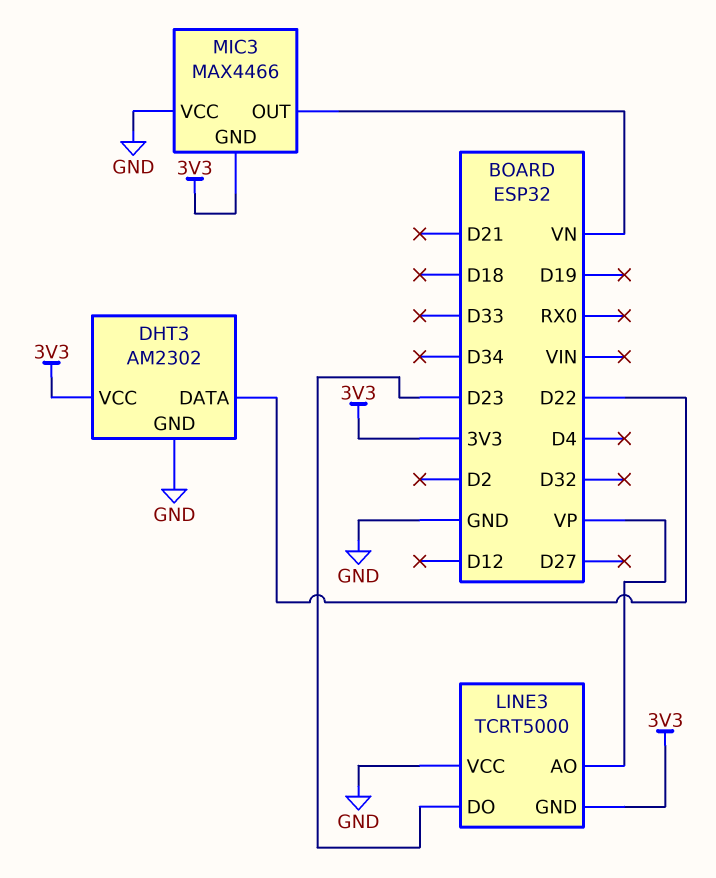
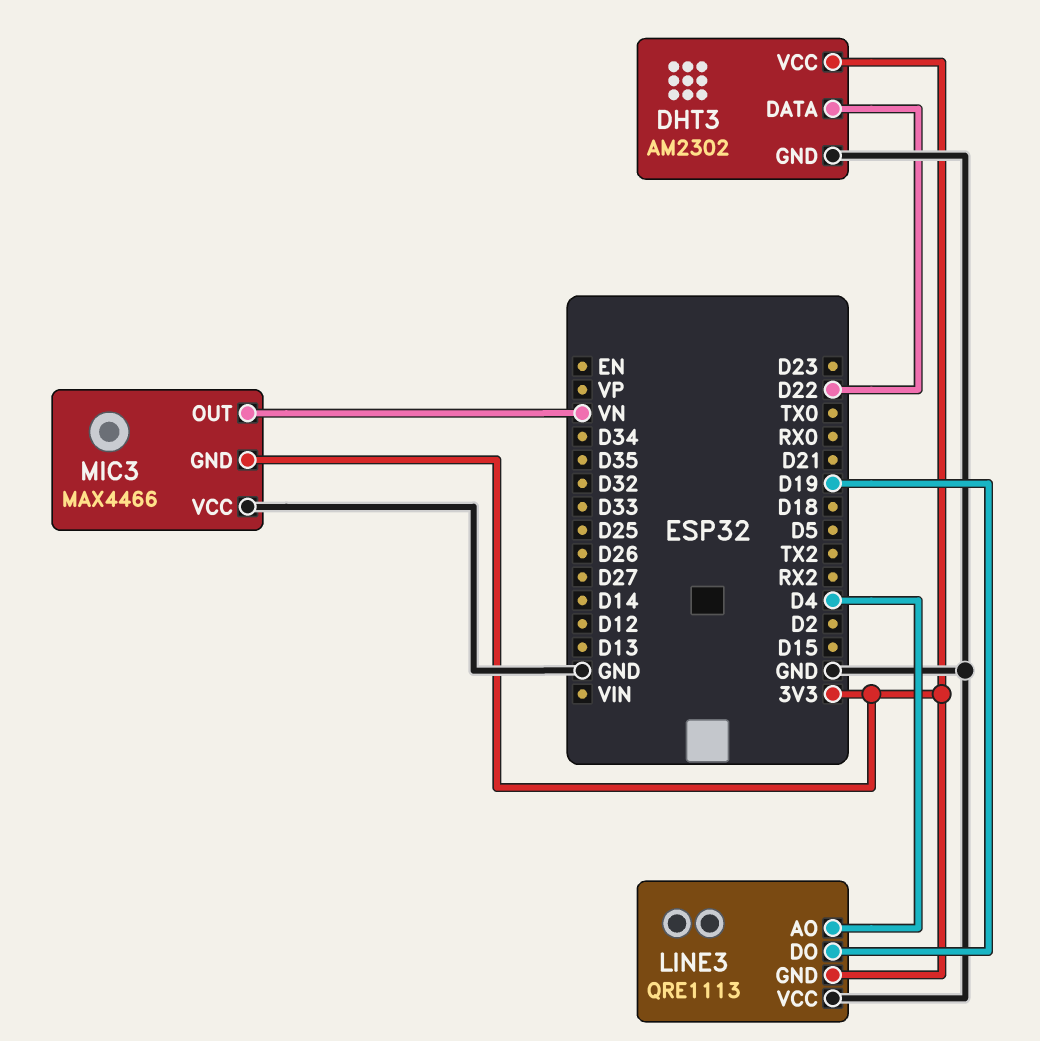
LINE3: TCRT5000 -> QRE1113
LINE3 pin AO: VP -> D4
LINE3 pin DO: D23 -> D19

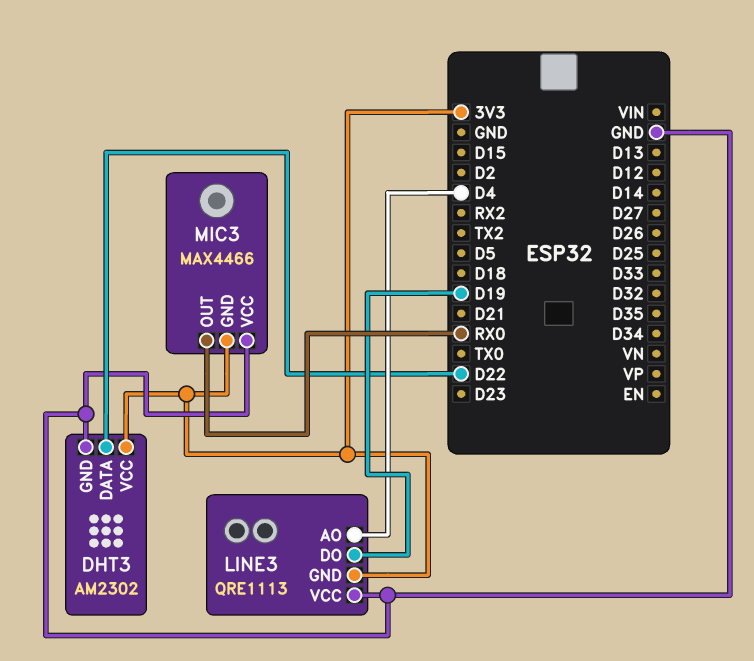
MIC3 pin OUT: VN -> RX0

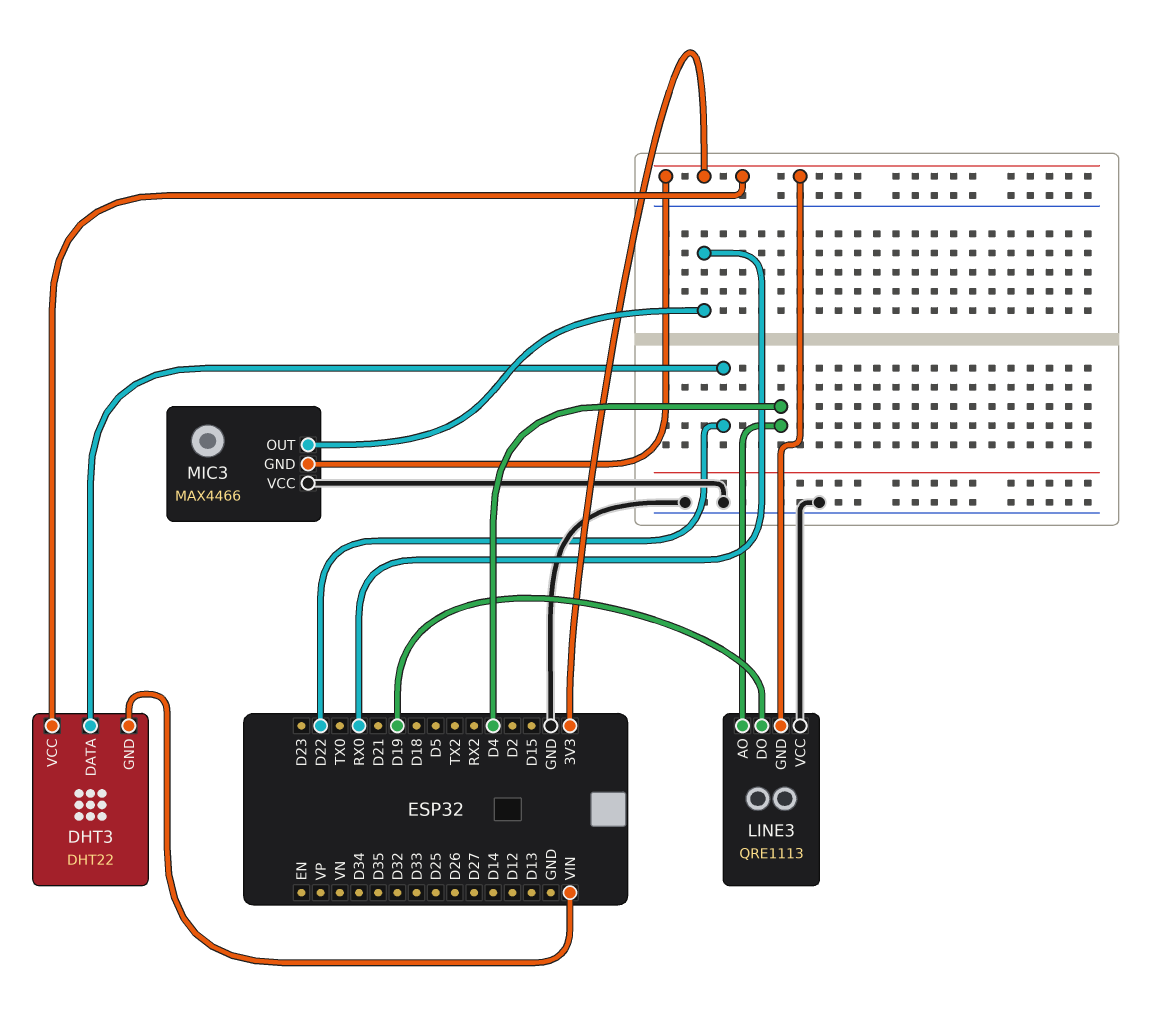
DHT3: AM2302 -> DHT22
DHT3 pin GND: GND -> VIN

